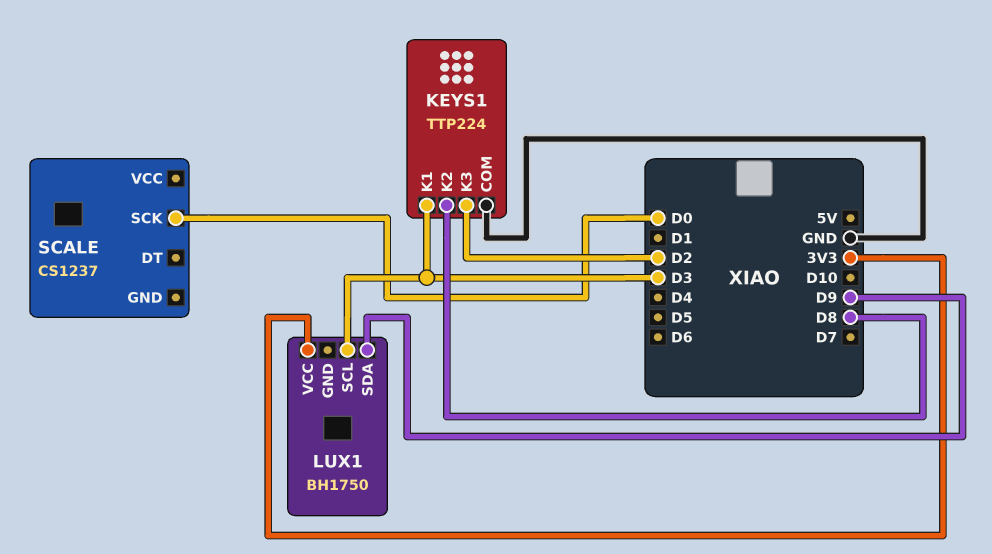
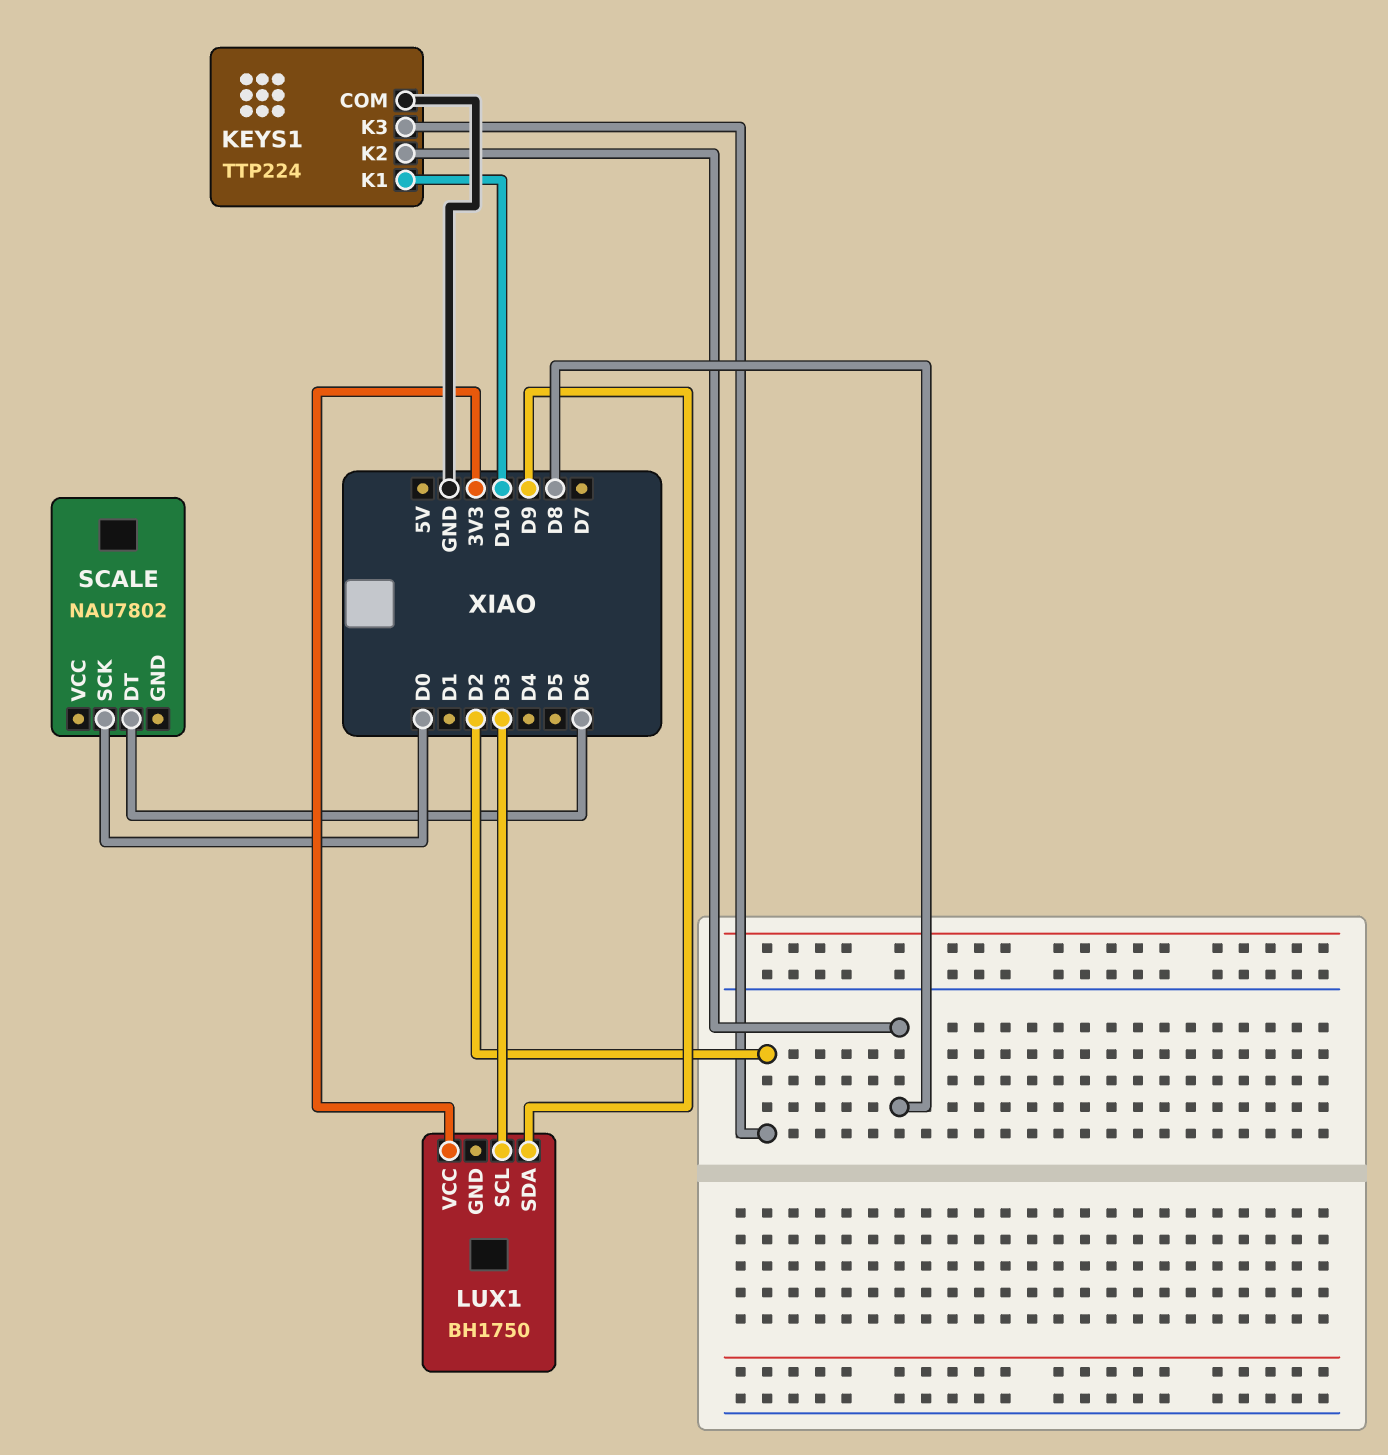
KEYS1 pin K1: D3 -> D10
SCALE: CS1237 -> NAU7802
SCALE pin DT: none -> D6

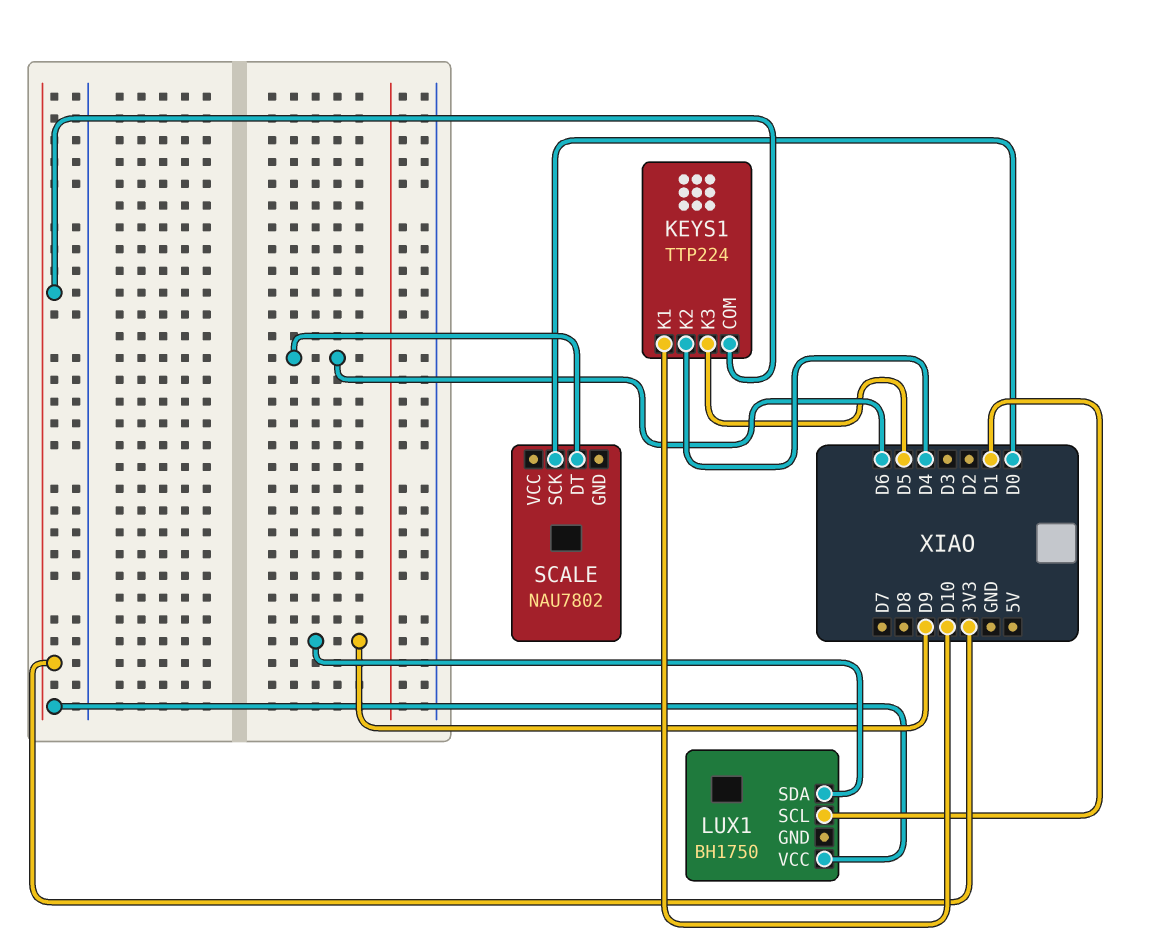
KEYS1 pin COM: GND -> 3V3
KEYS1 pin K2: D8 -> D4
KEYS1 pin K3: D2 -> D5
LUX1 pin SCL: D3 -> D1

